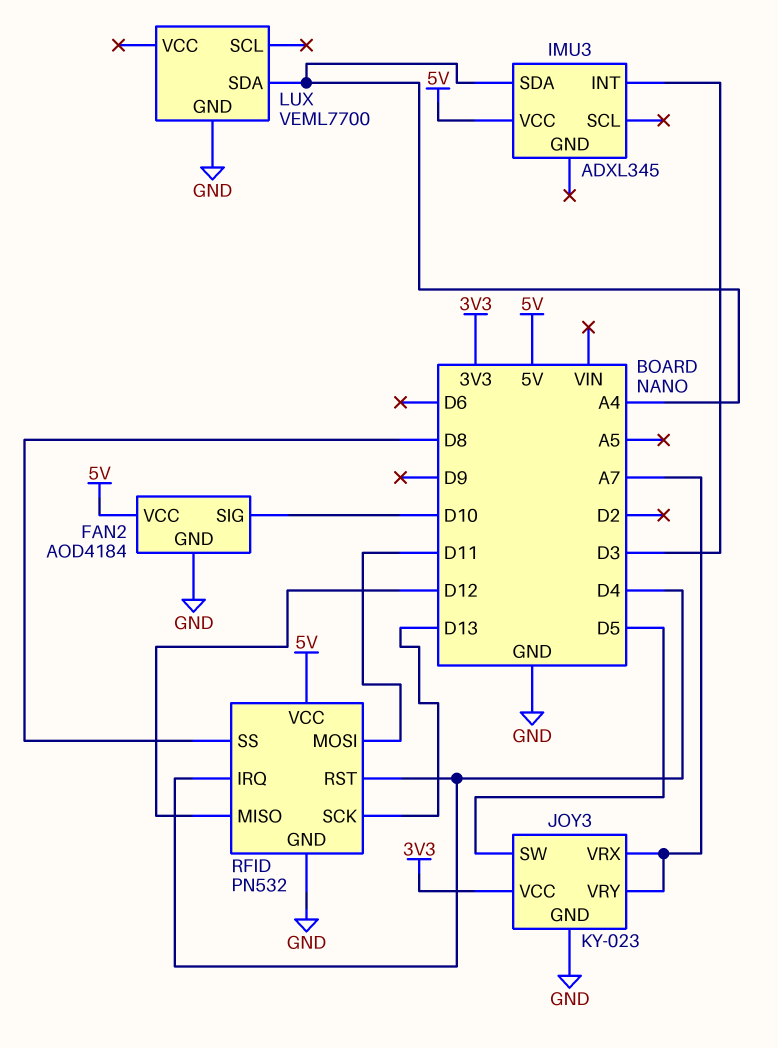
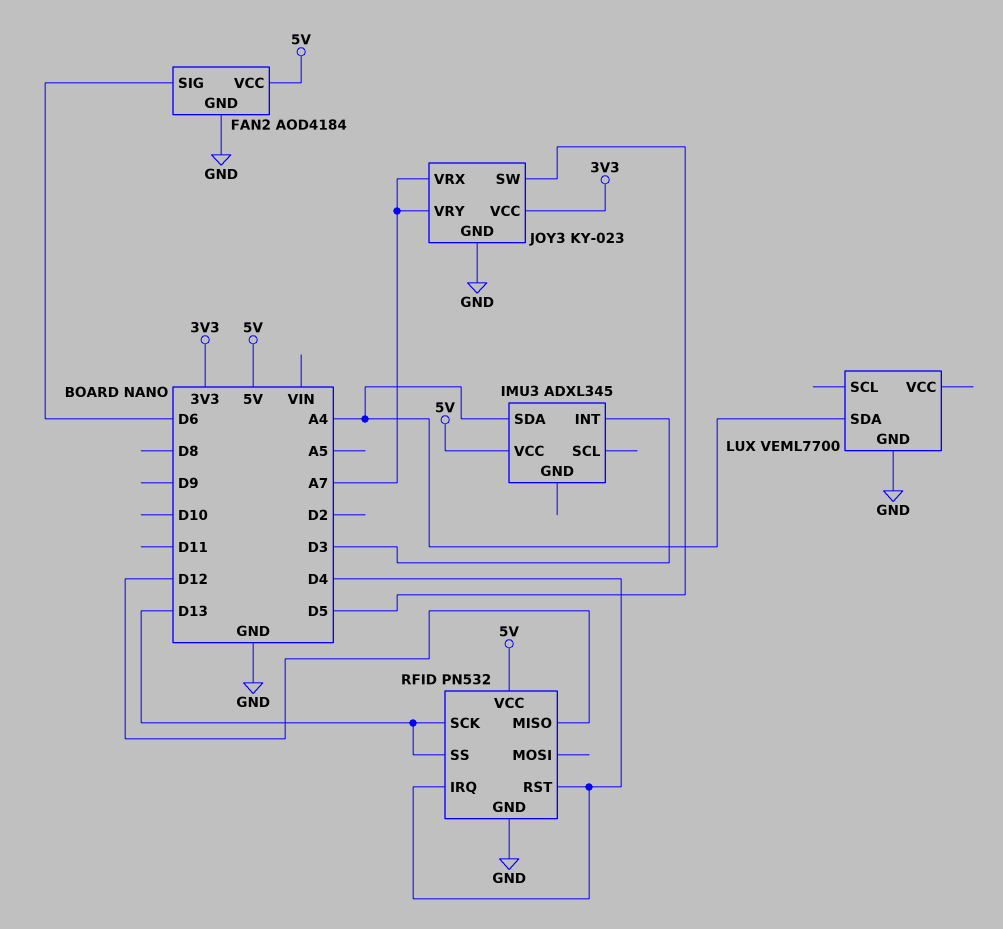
FAN2 pin SIG: D10 -> D6
RFID pin MOSI: D11 -> none
RFID pin SS: D8 -> D13

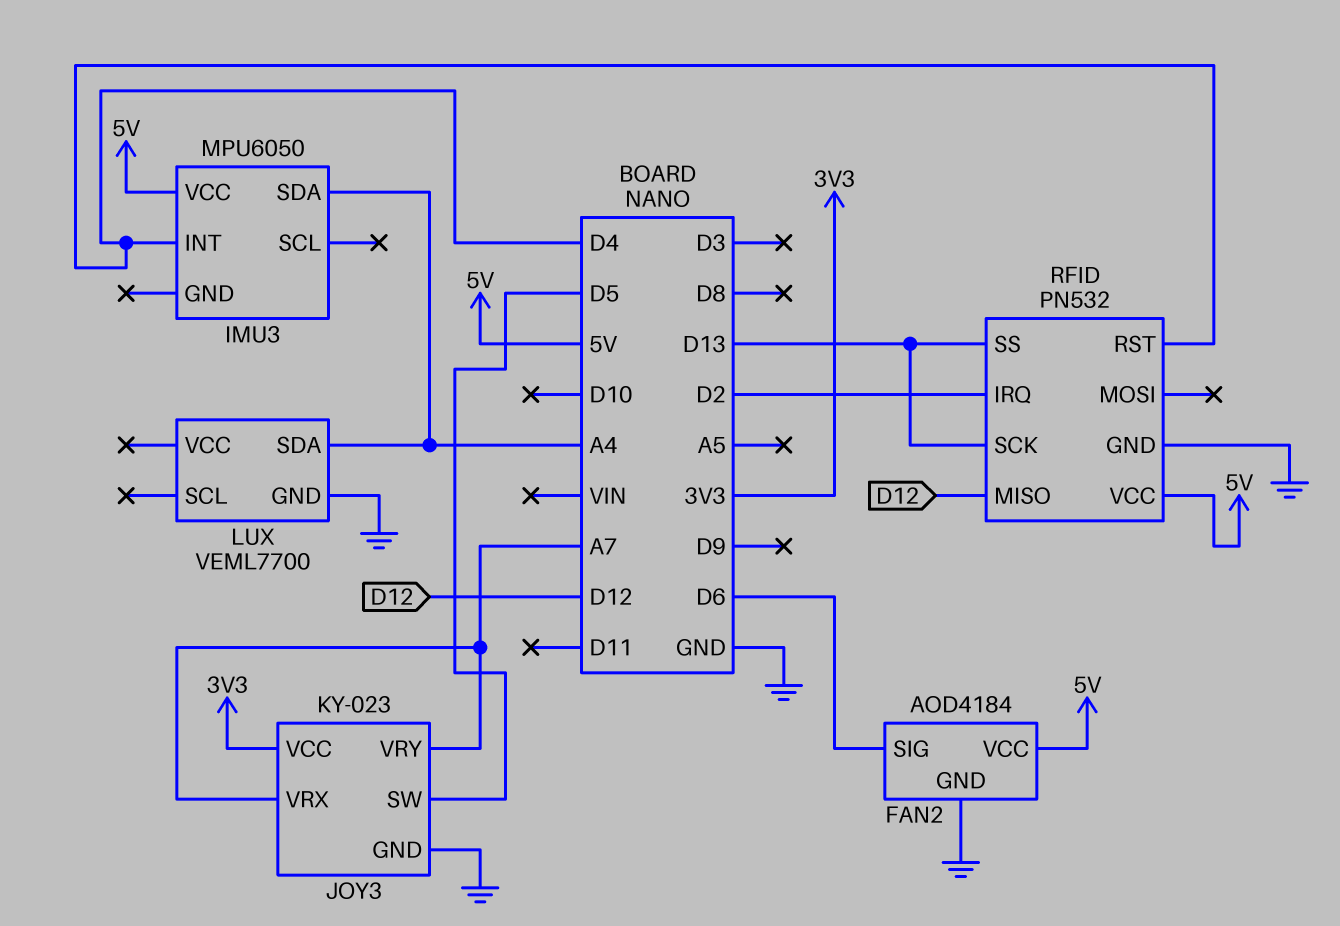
IMU3: ADXL345 -> MPU6050
IMU3 pin INT: D3 -> D4
RFID pin IRQ: D4 -> D2

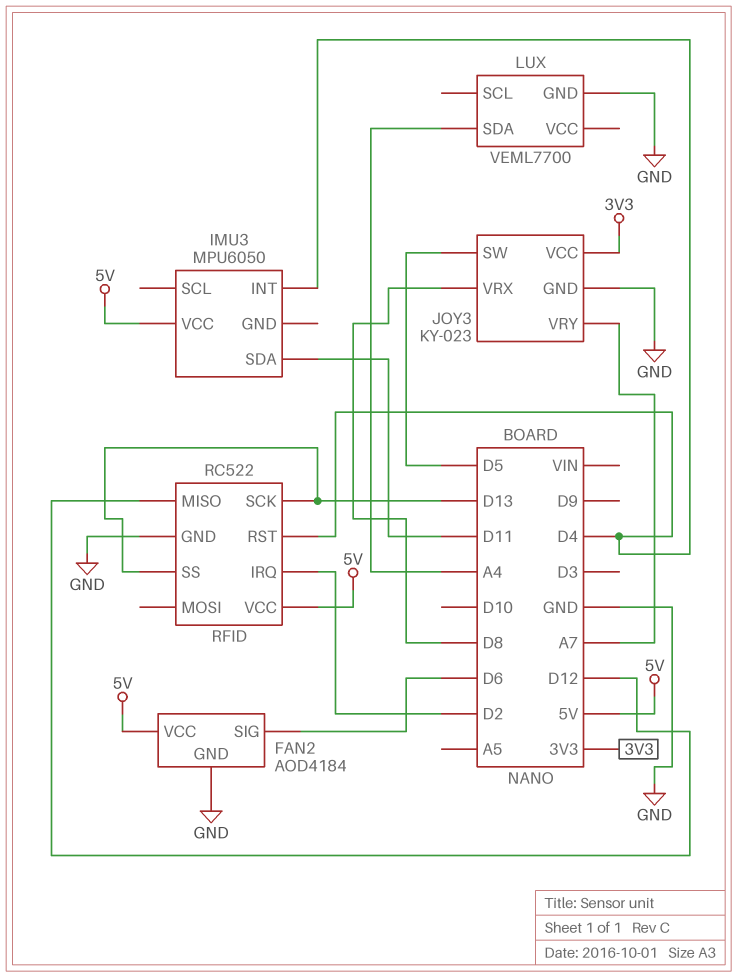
IMU3 pin SDA: A4 -> D11
JOY3 pin VRX: A7 -> D8
RFID: PN532 -> RC522

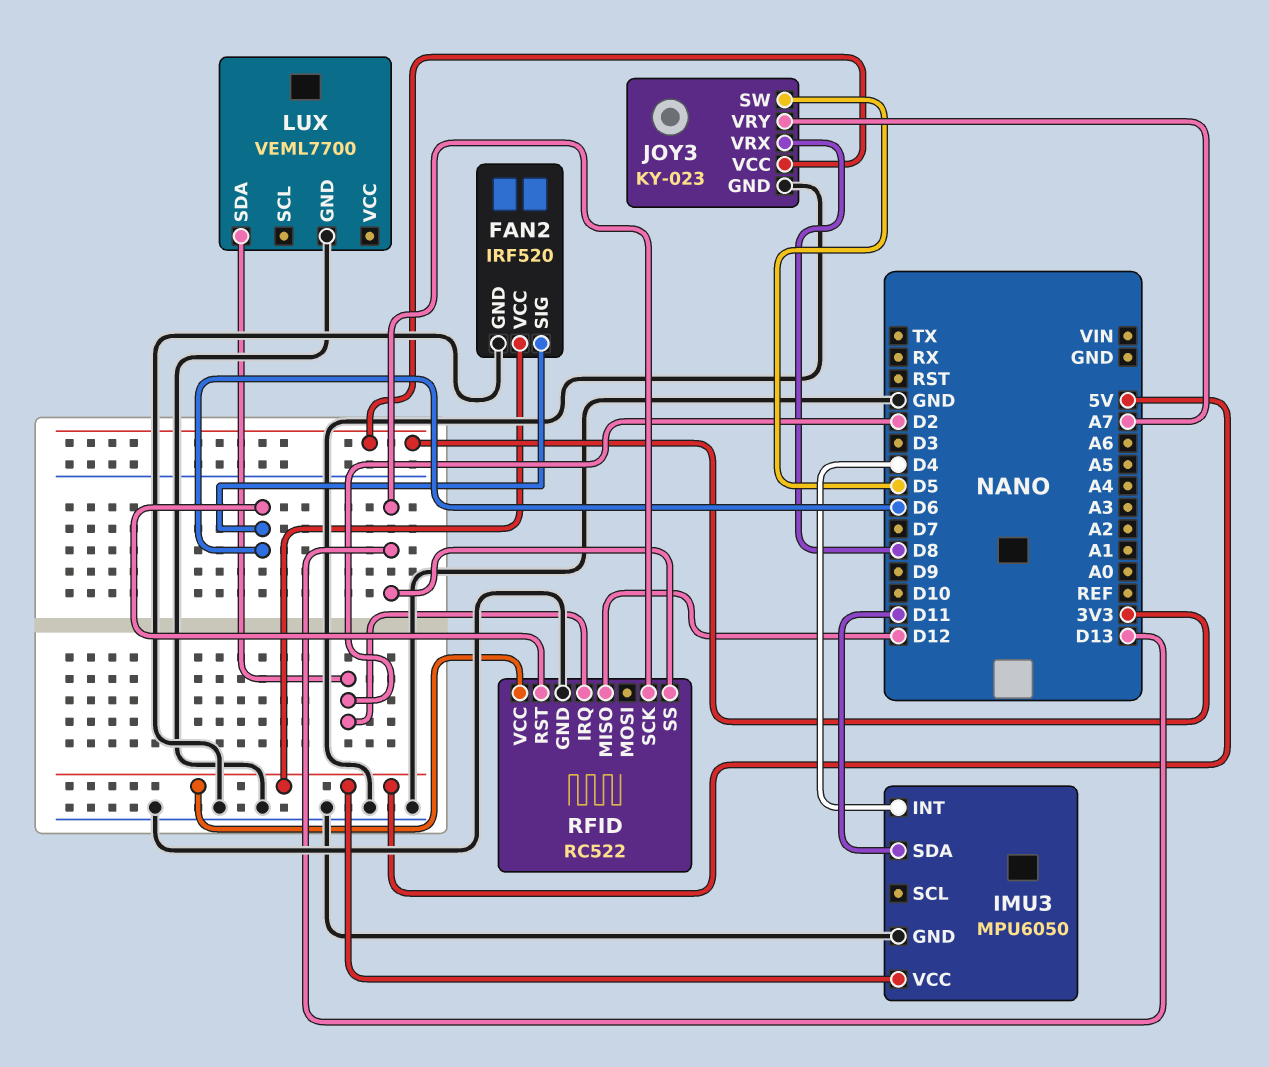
FAN2: AOD4184 -> IRF520
IMU3 pin GND: none -> GND
LUX pin SDA: A4 -> D2
RFID pin RST: D4 -> D6

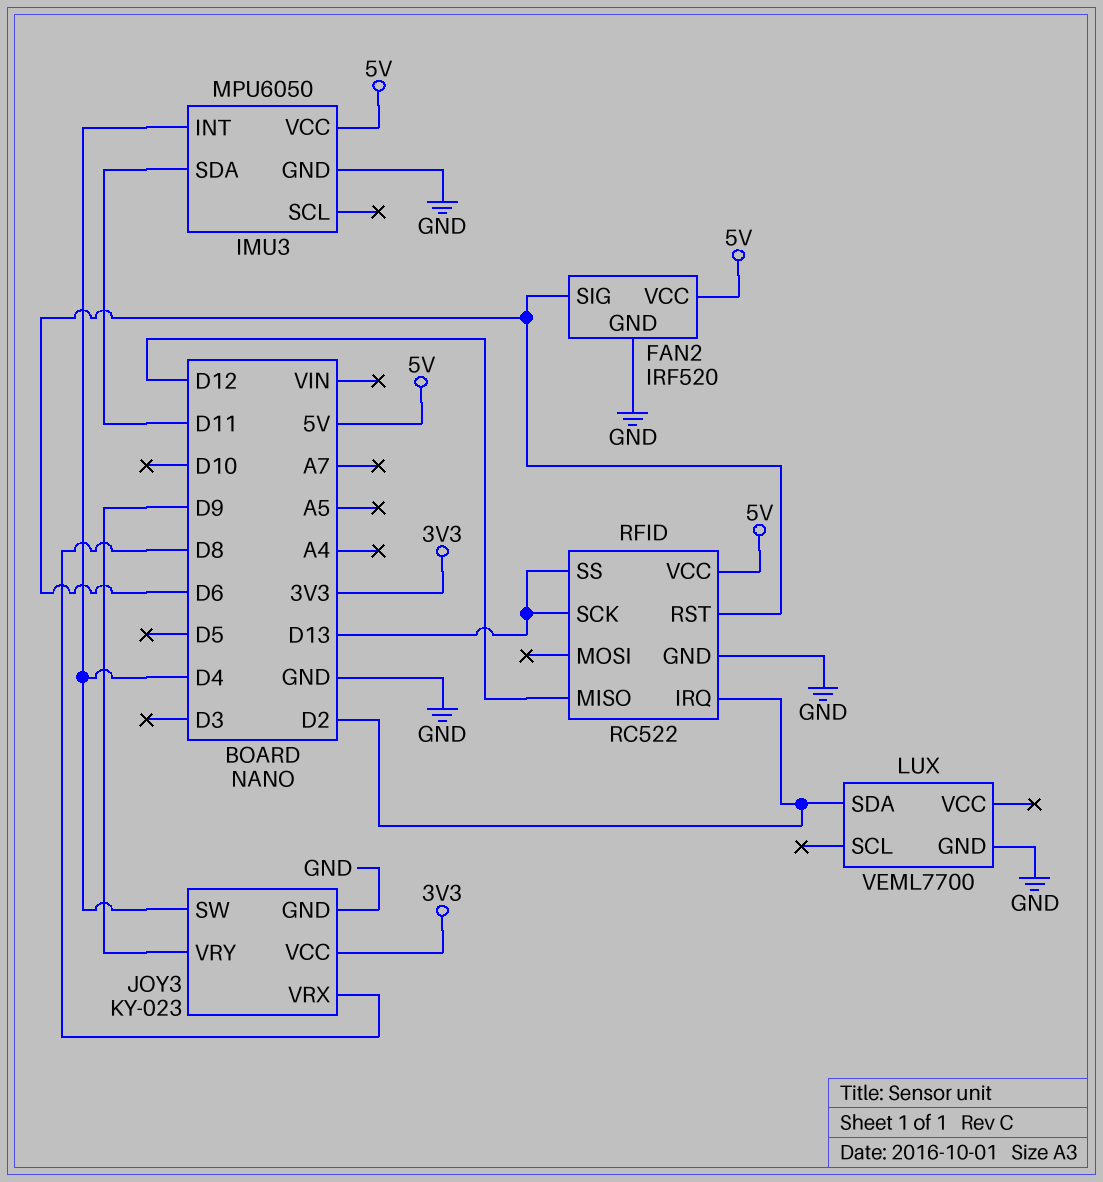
JOY3 pin SW: D5 -> D4
JOY3 pin VRY: A7 -> D9

